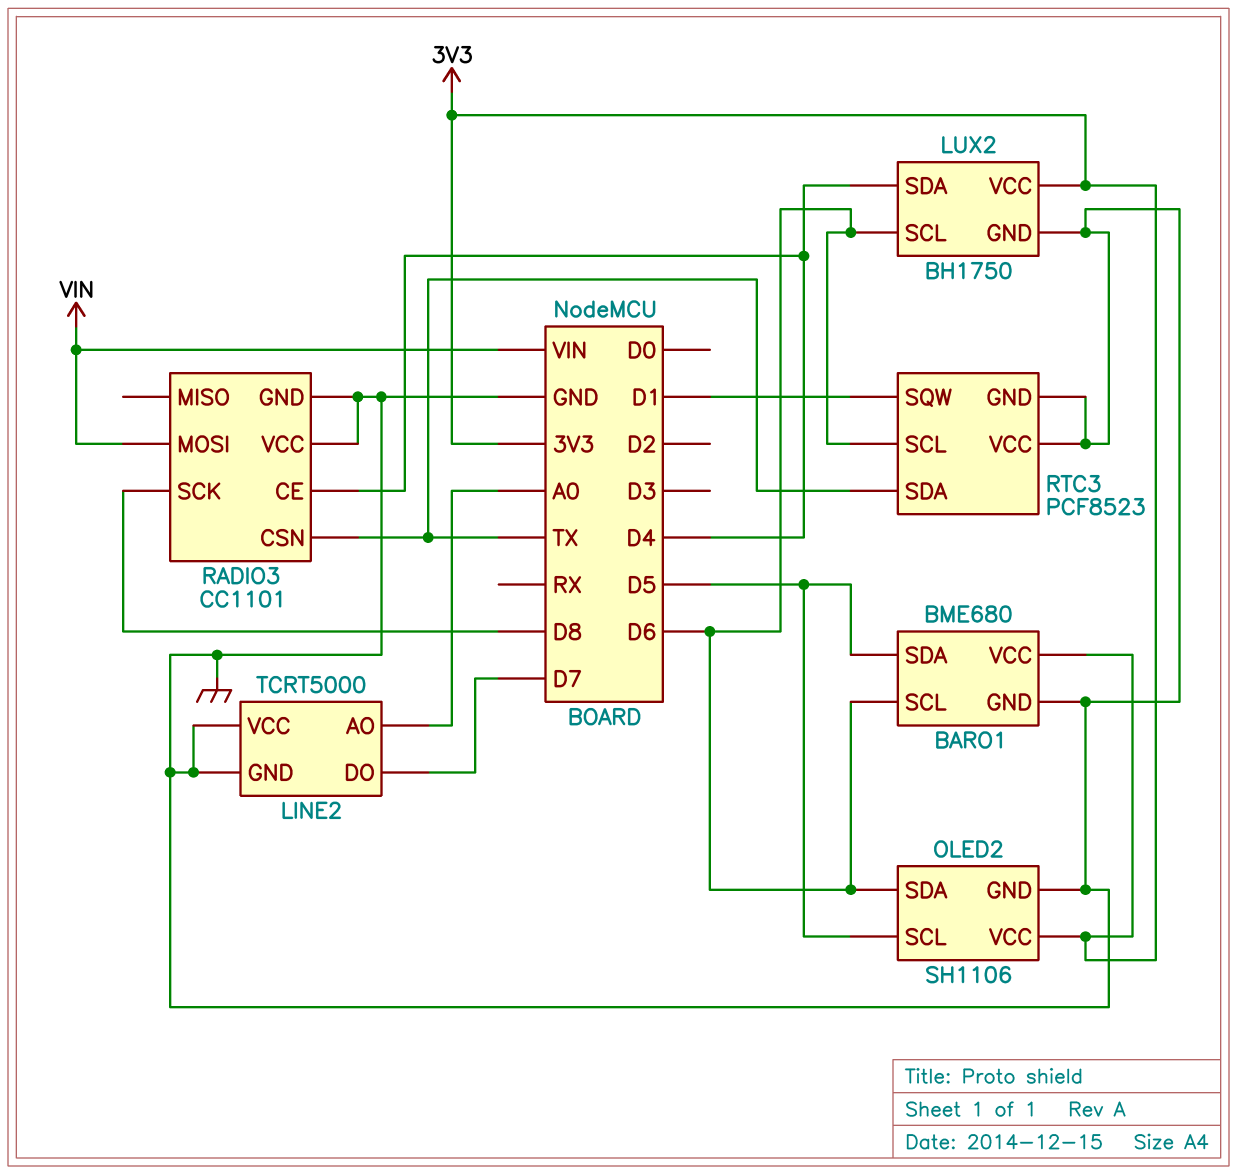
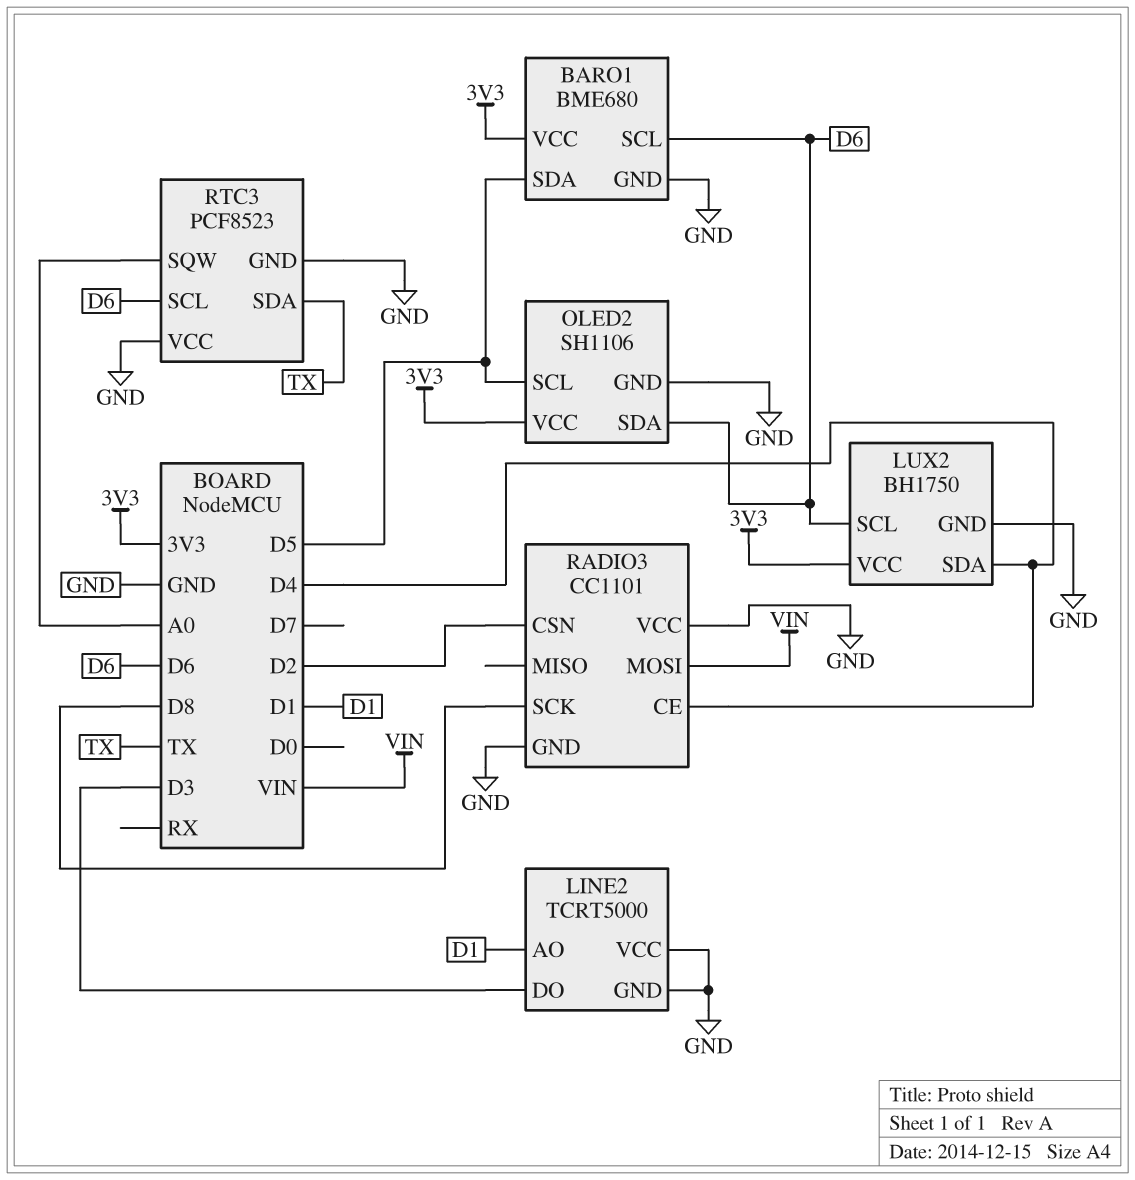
LINE2 pin AO: A0 -> D1
LINE2 pin DO: D7 -> D3
RADIO3 pin CSN: TX -> D2
RTC3 pin SQW: D1 -> A0

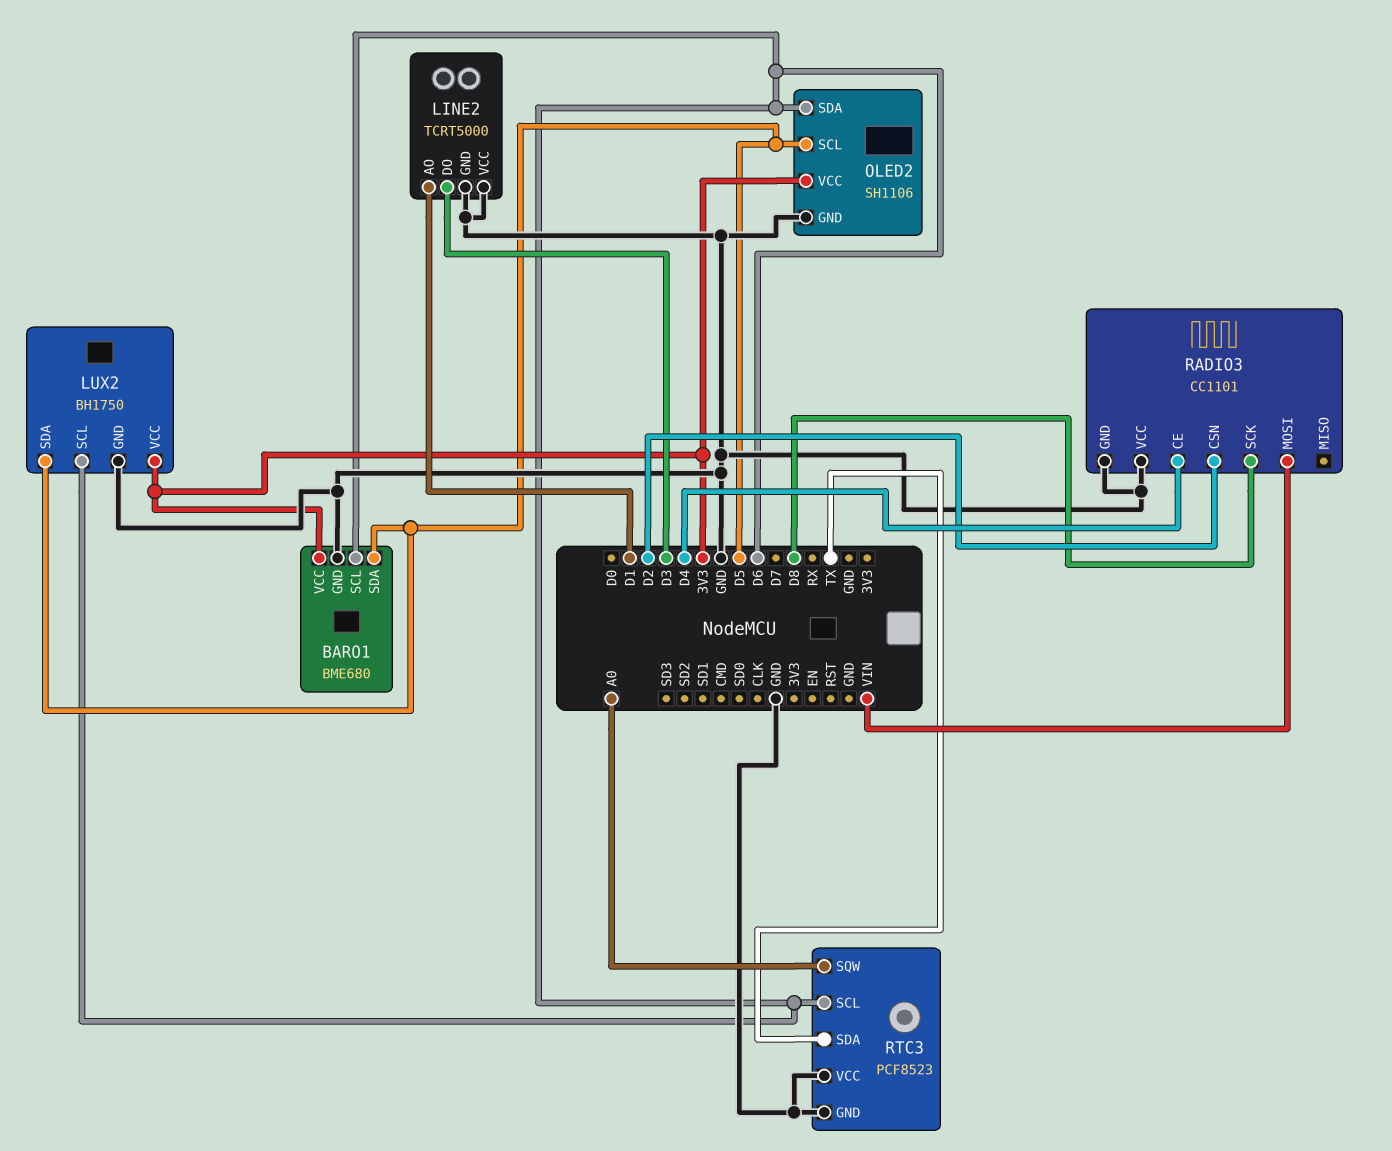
LUX2 pin SDA: D4 -> D5

